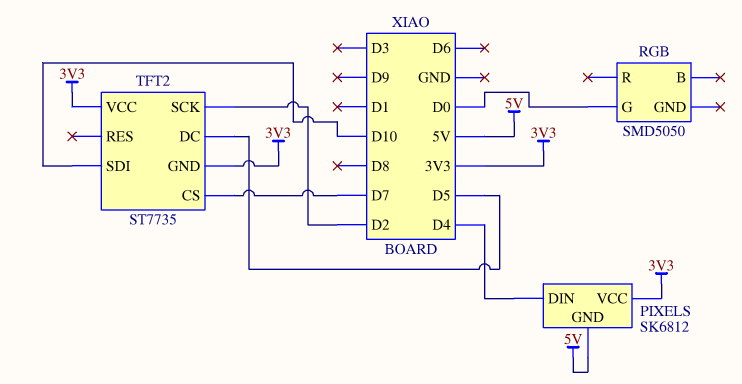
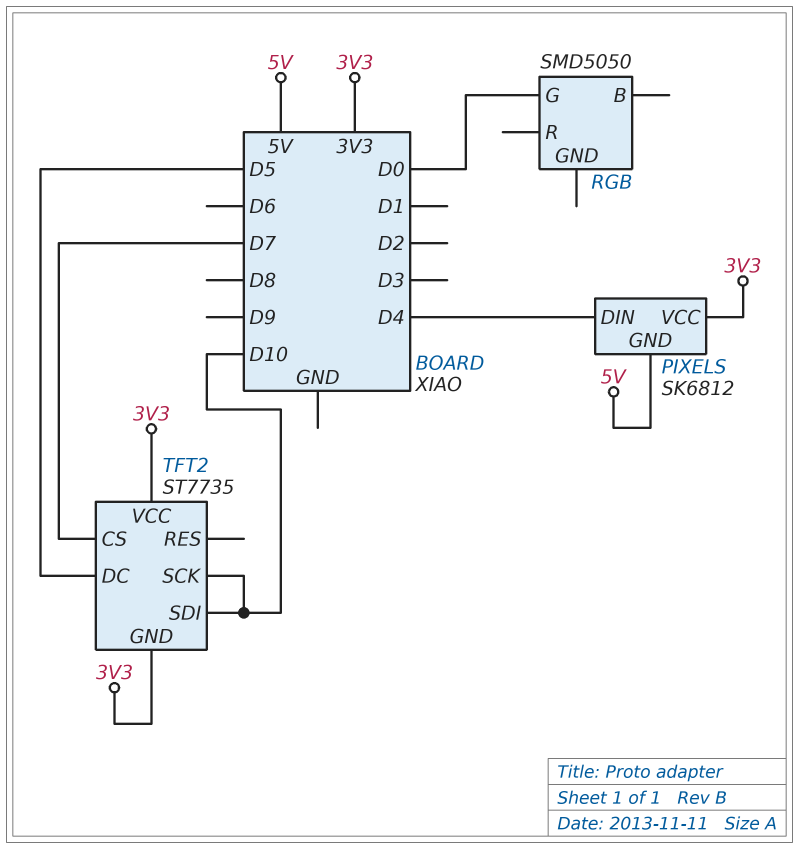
TFT2 pin SCK: D2 -> D10

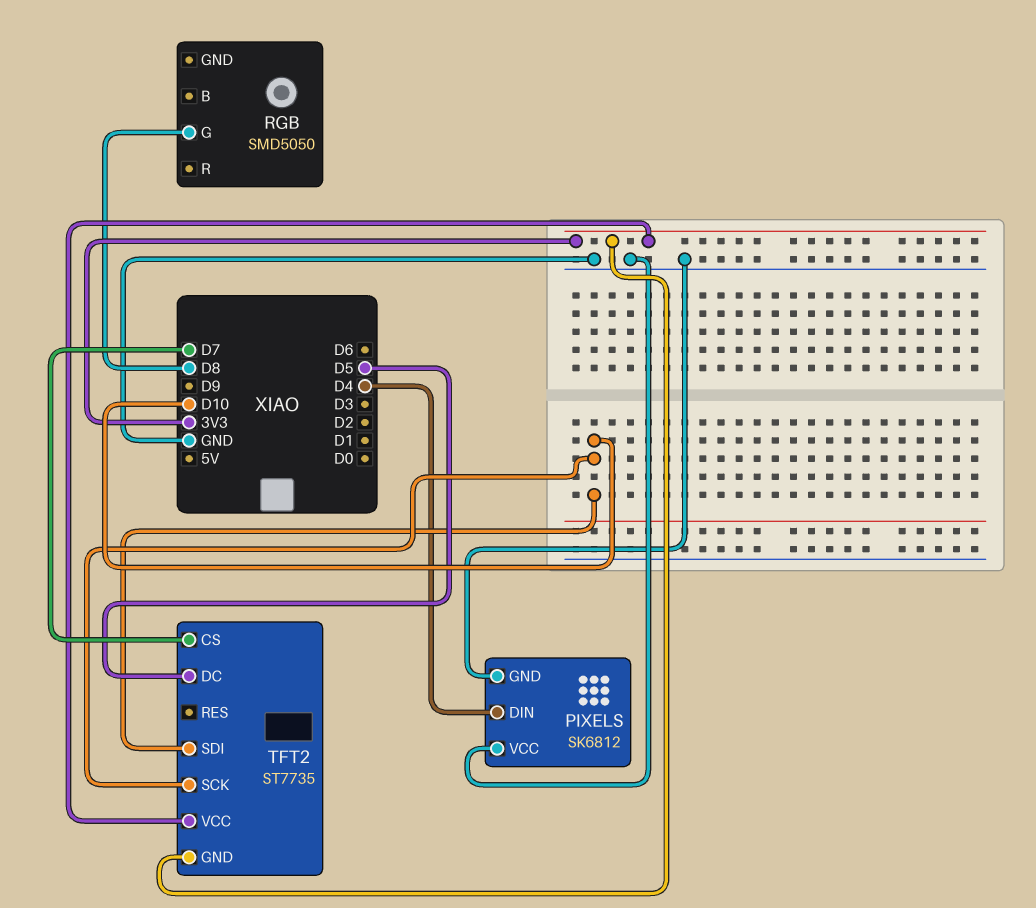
PIXELS pin GND: 5V -> GND
PIXELS pin VCC: 3V3 -> GND
RGB pin G: D0 -> D8

